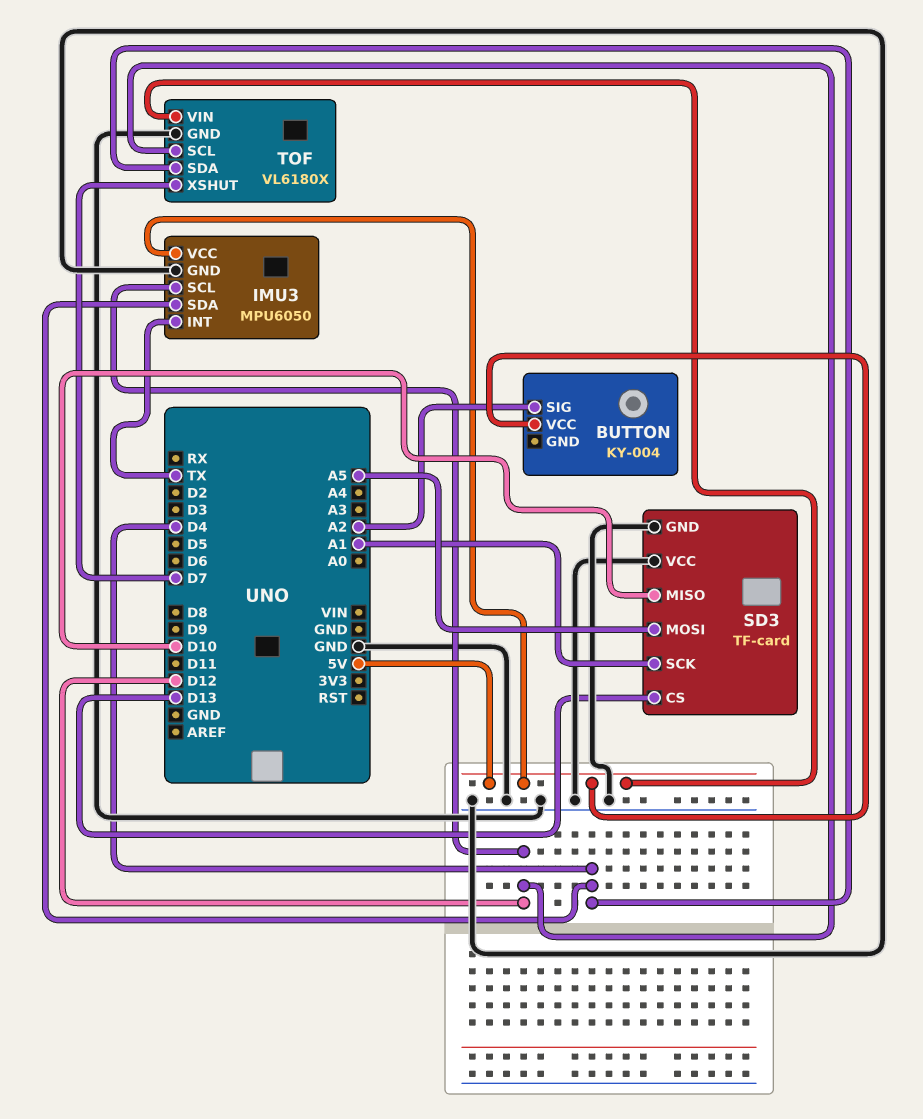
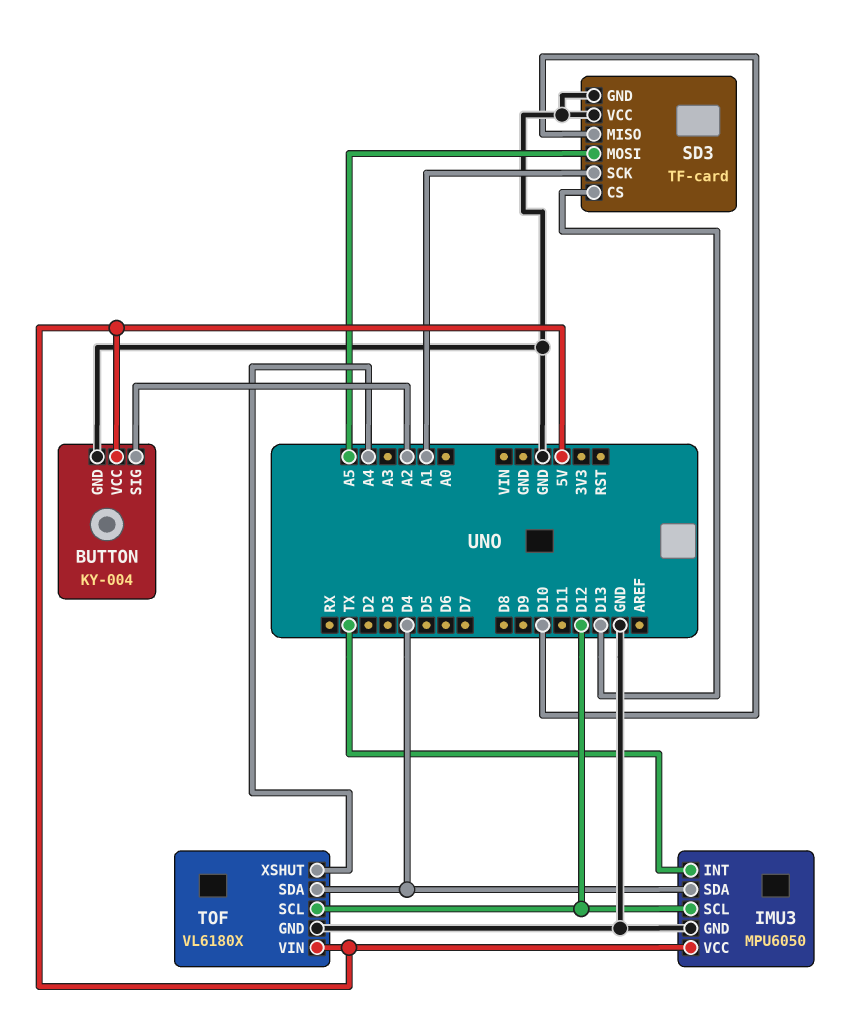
BUTTON pin GND: none -> GND
TOF pin XSHUT: D7 -> A4

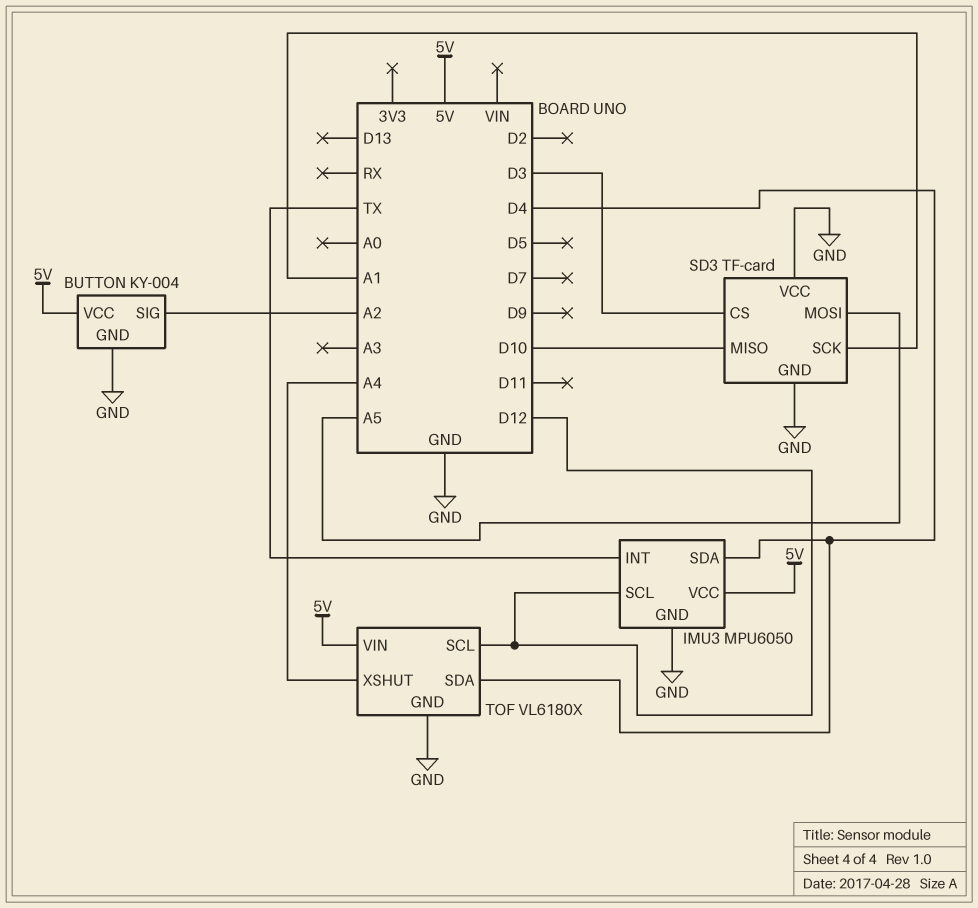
SD3 pin CS: D13 -> D3

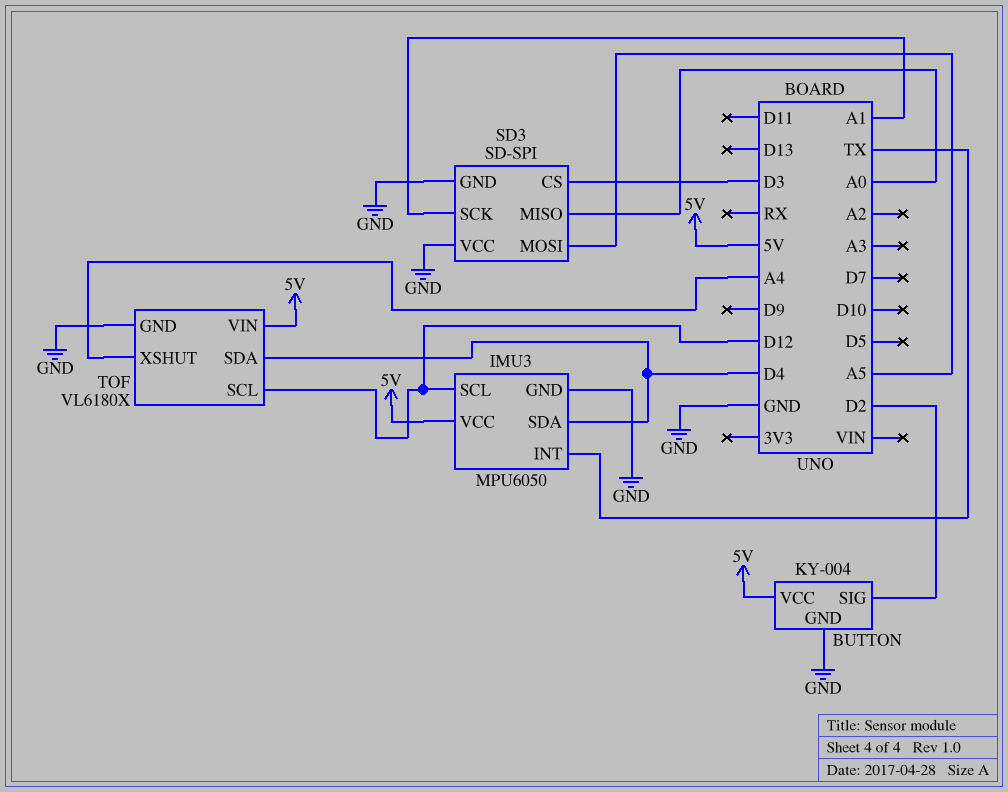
BUTTON pin SIG: A2 -> D2
SD3: TF-card -> SD-SPI
SD3 pin MISO: D10 -> A0

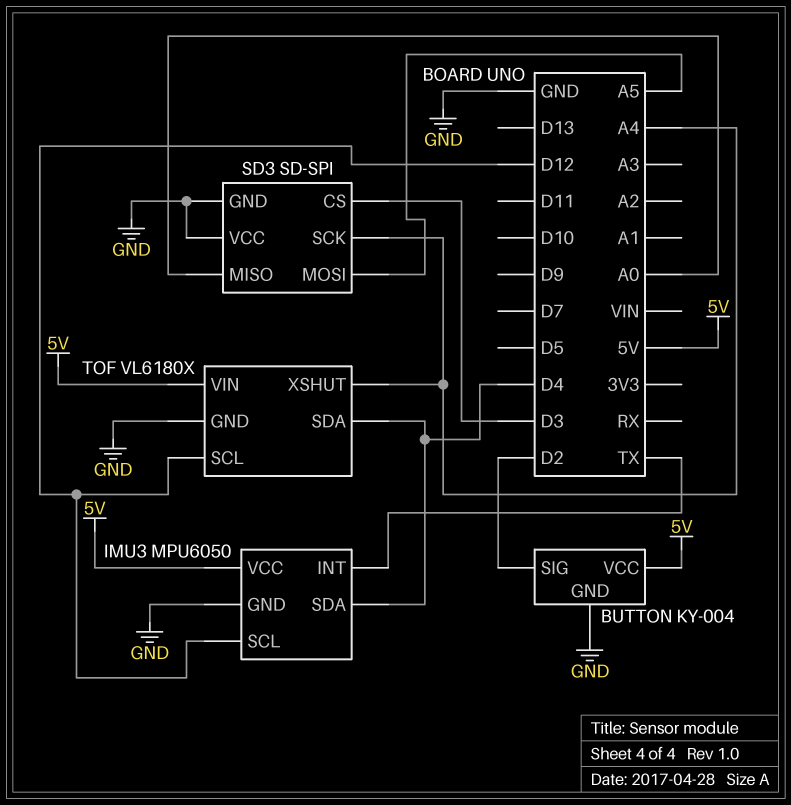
SD3 pin SCK: A1 -> A4

